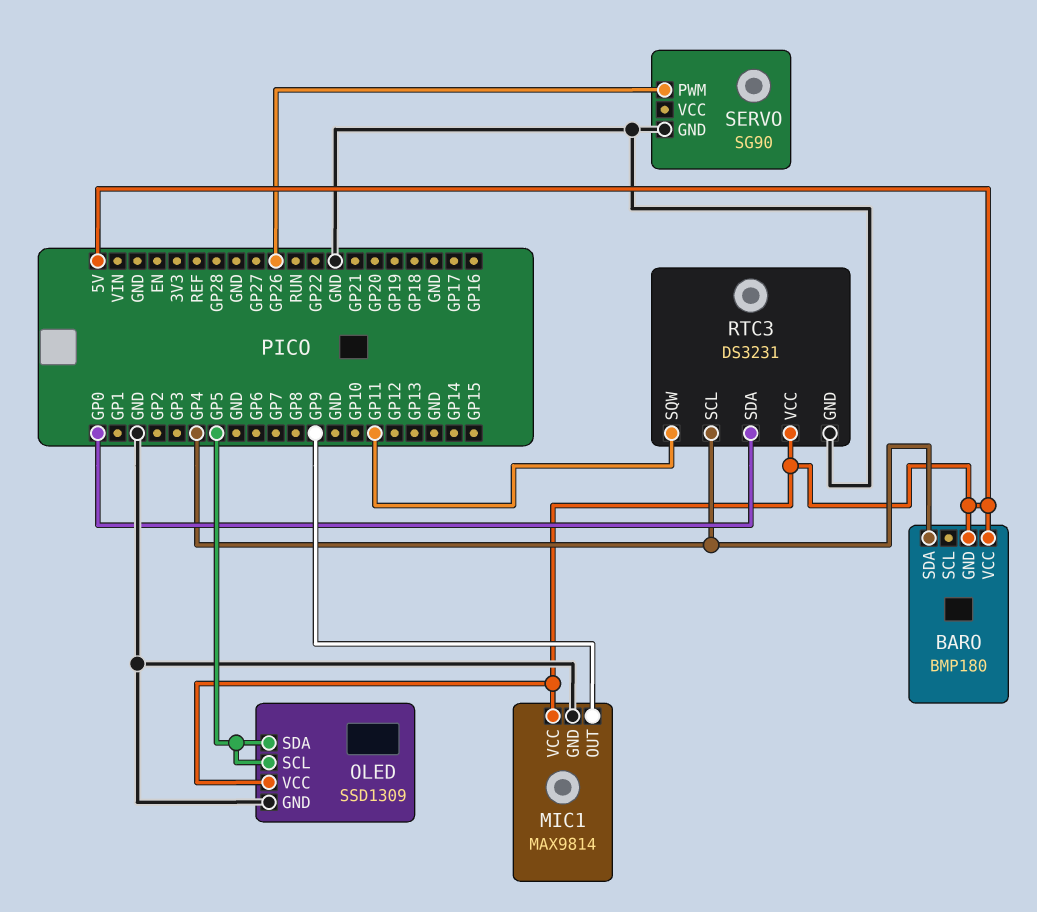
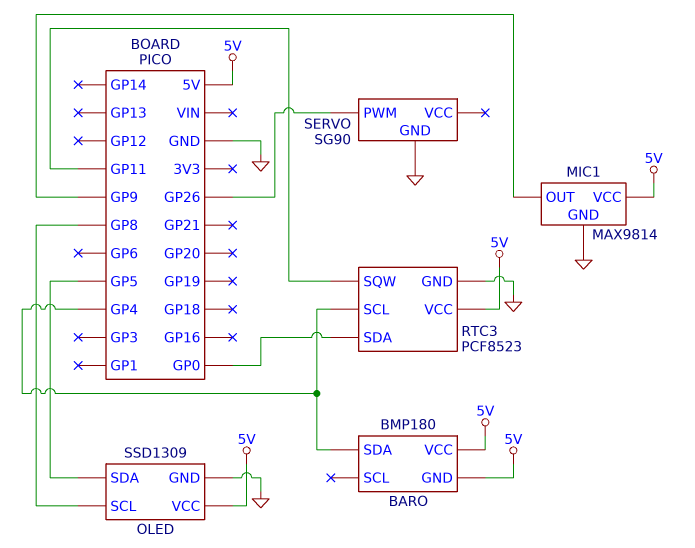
OLED pin SCL: GP5 -> GP8
RTC3: DS3231 -> PCF8523

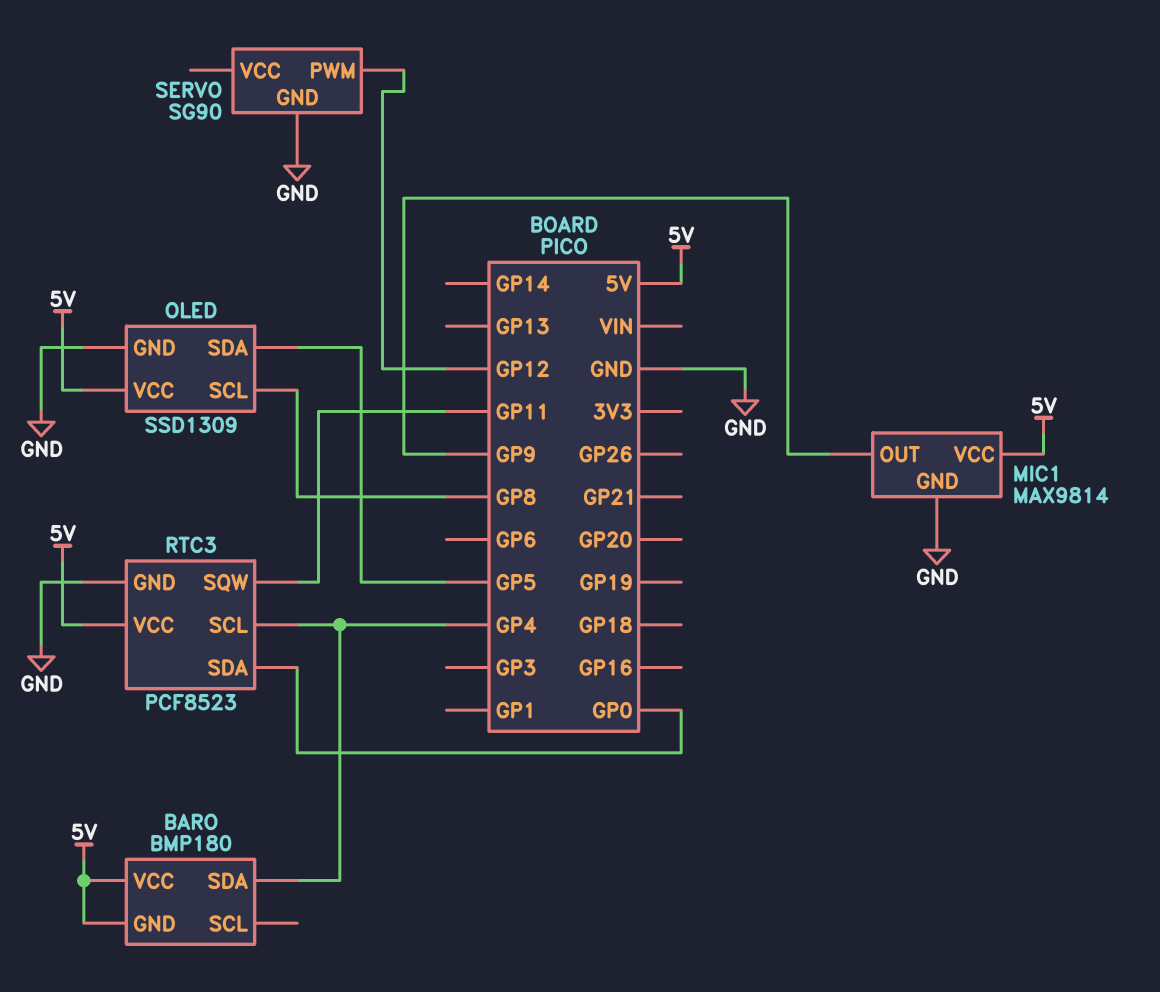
SERVO pin PWM: GP26 -> GP12

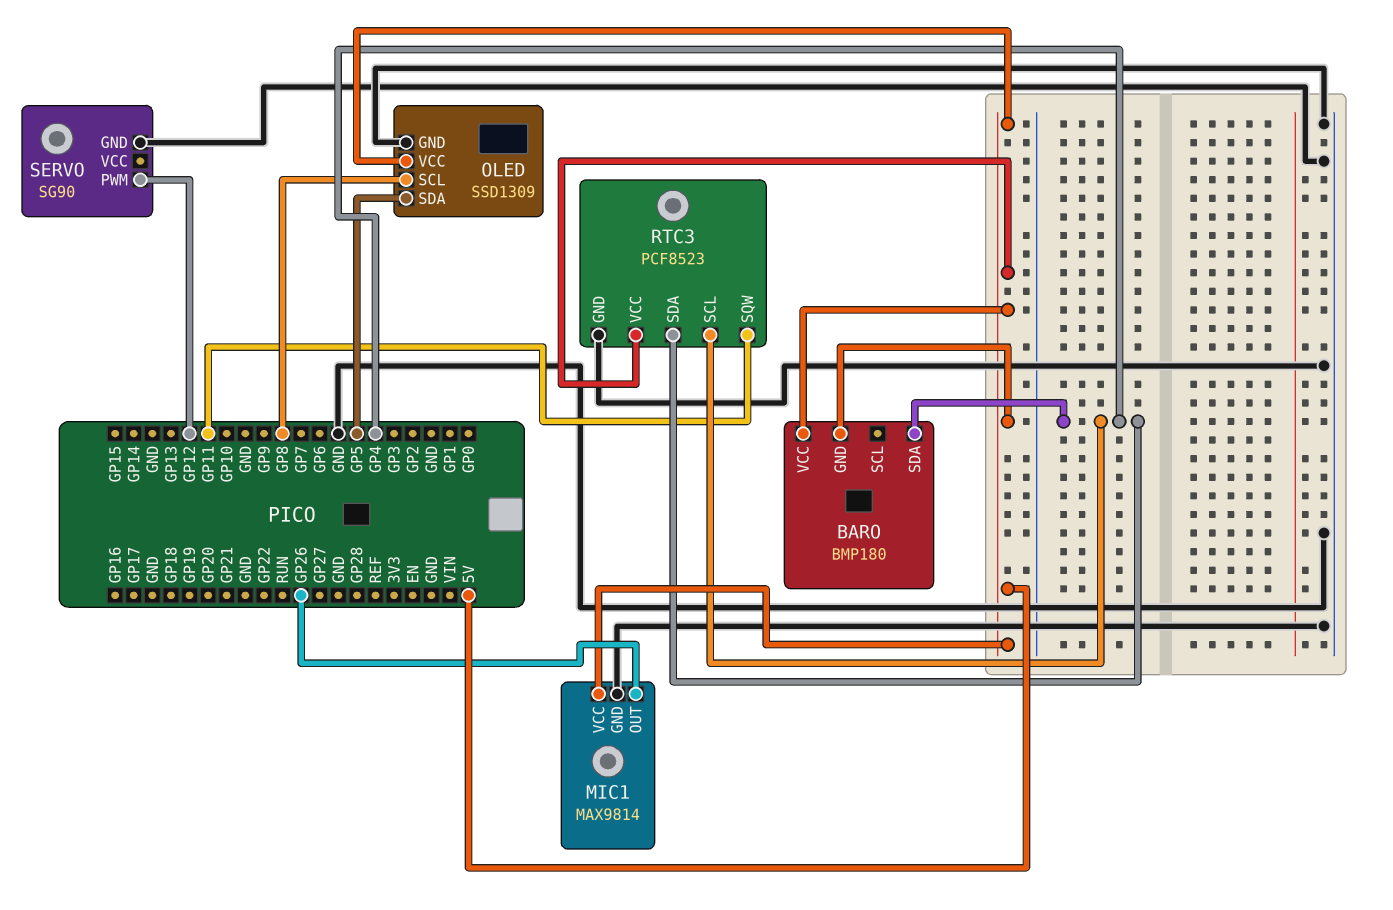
MIC1 pin OUT: GP9 -> GP26
RTC3 pin SDA: GP0 -> GP4

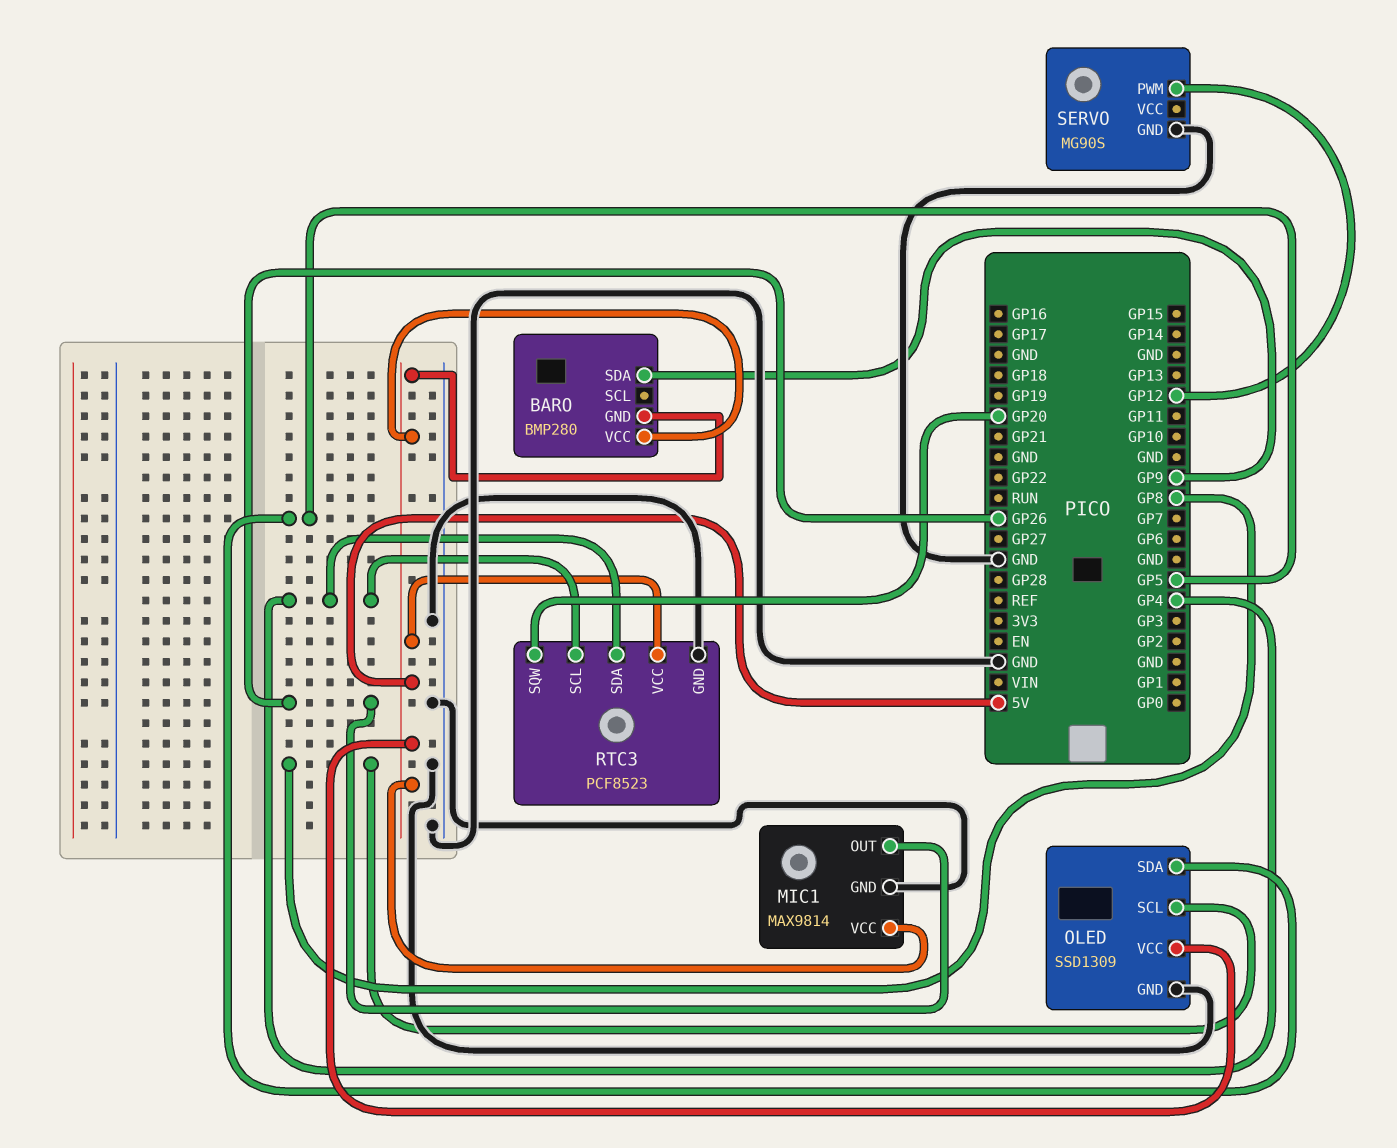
BARO: BMP180 -> BMP280
BARO pin SDA: GP4 -> GP9
RTC3 pin SQW: GP11 -> GP20
SERVO: SG90 -> MG90S

